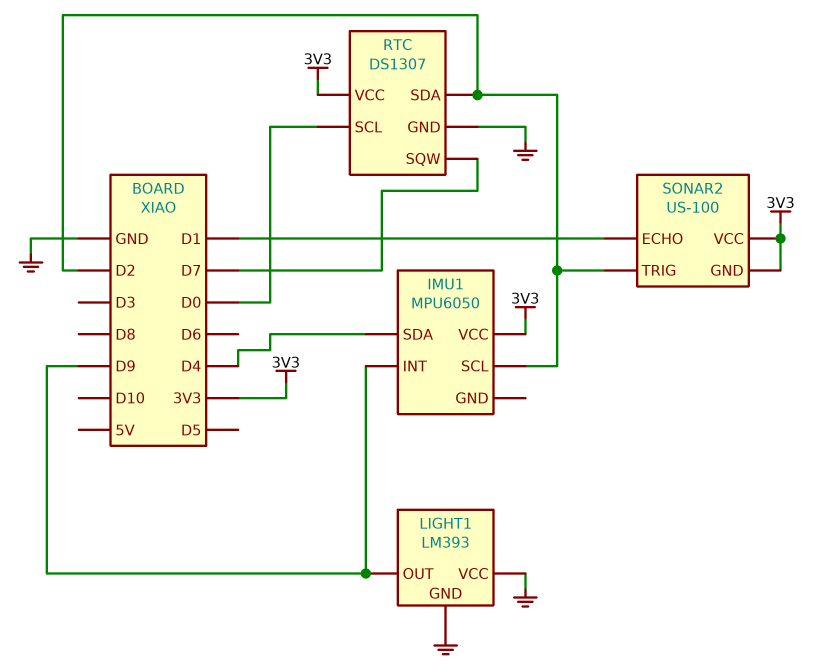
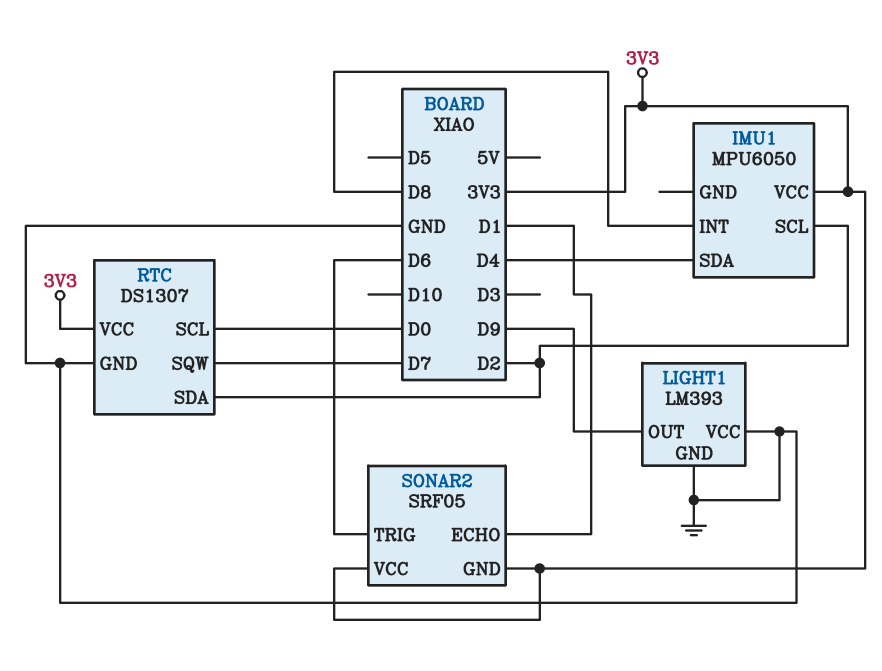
IMU1 pin INT: D9 -> D8
SONAR2: US-100 -> SRF05
SONAR2 pin TRIG: D2 -> D6

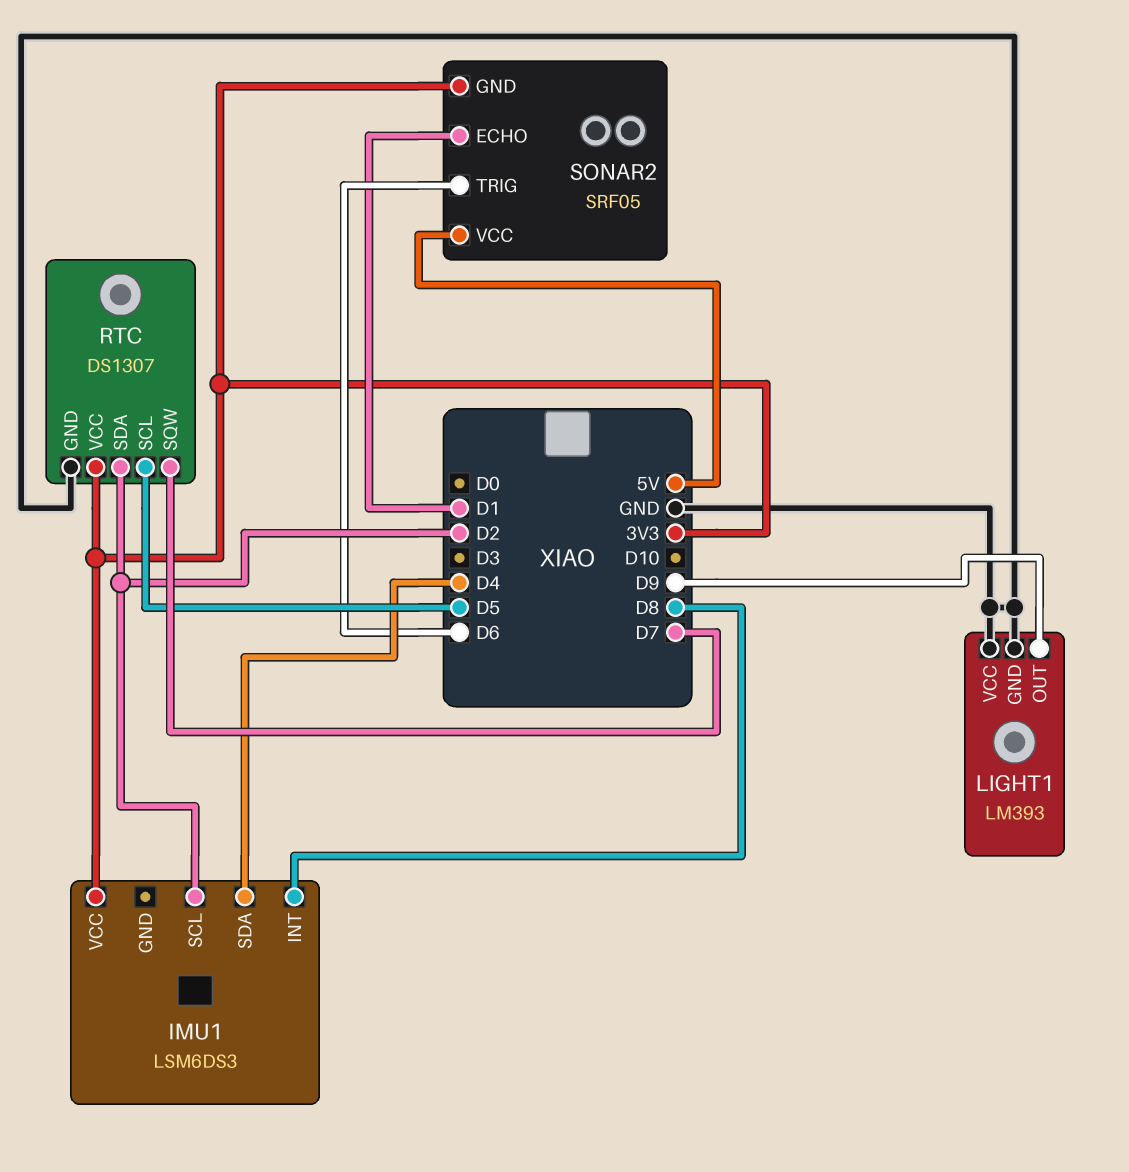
IMU1: MPU6050 -> LSM6DS3
RTC pin SCL: D0 -> D5
SONAR2 pin VCC: 3V3 -> 5V

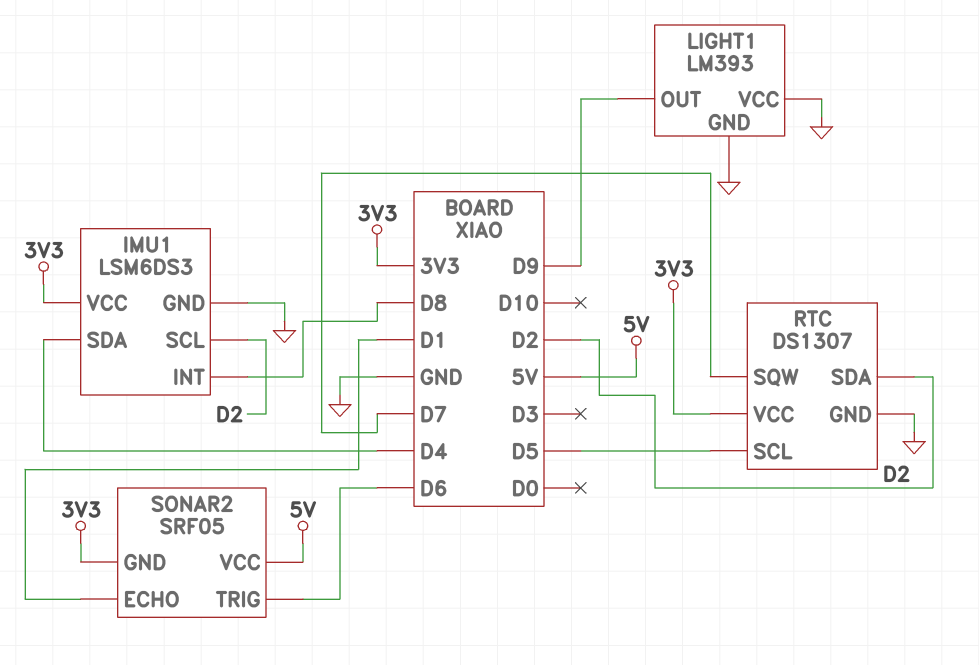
IMU1 pin GND: none -> GND

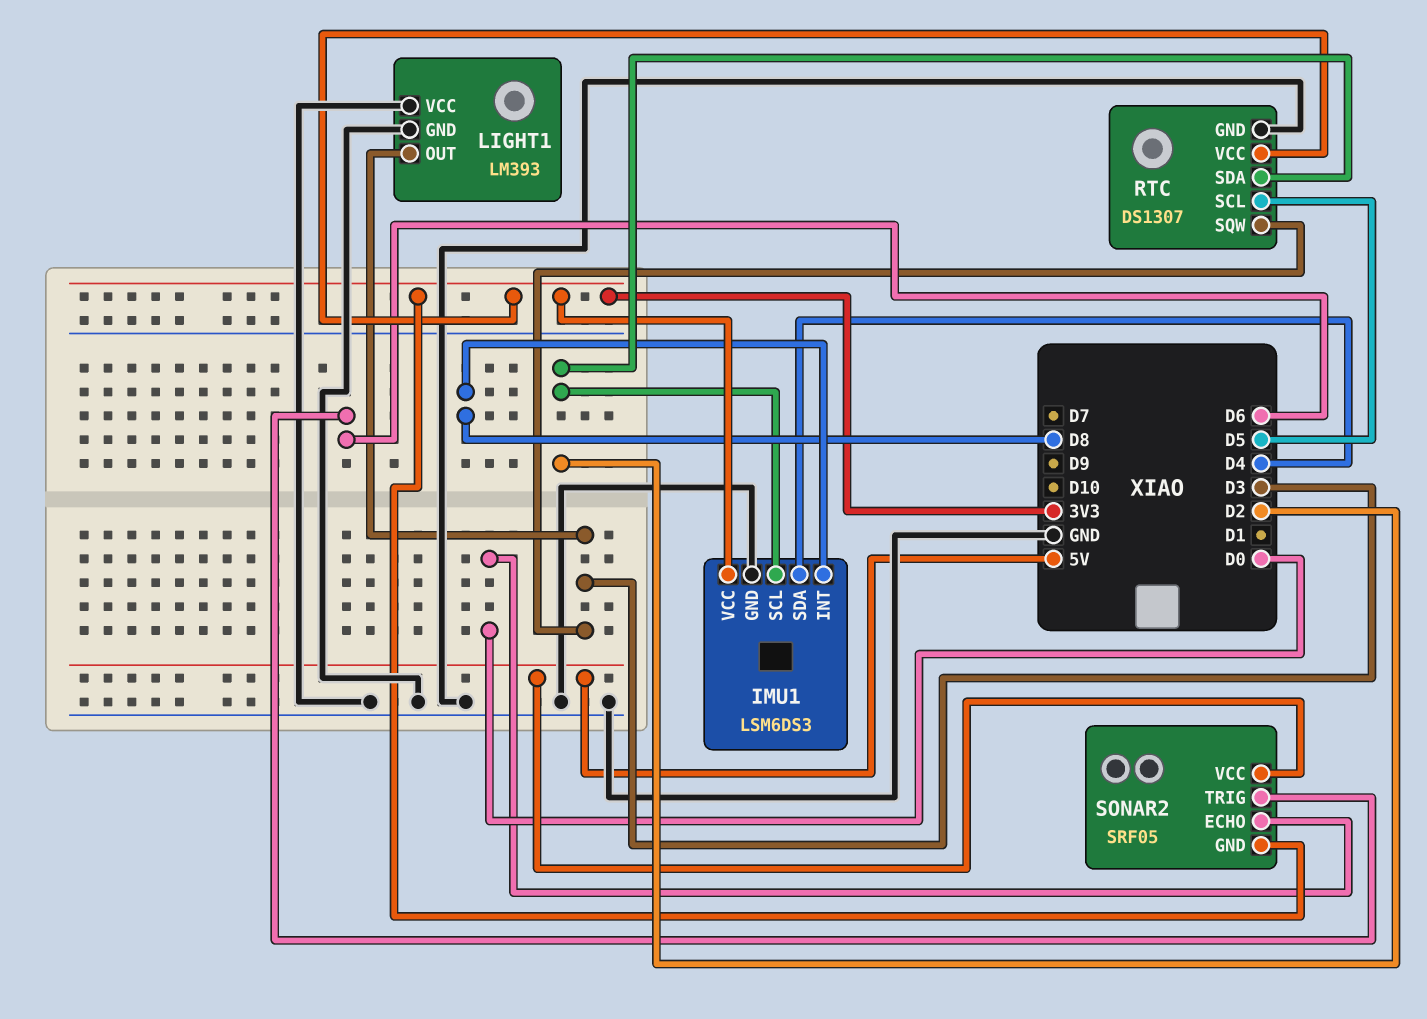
LIGHT1 pin OUT: D9 -> D3
RTC pin SQW: D7 -> D3
SONAR2 pin ECHO: D1 -> D0

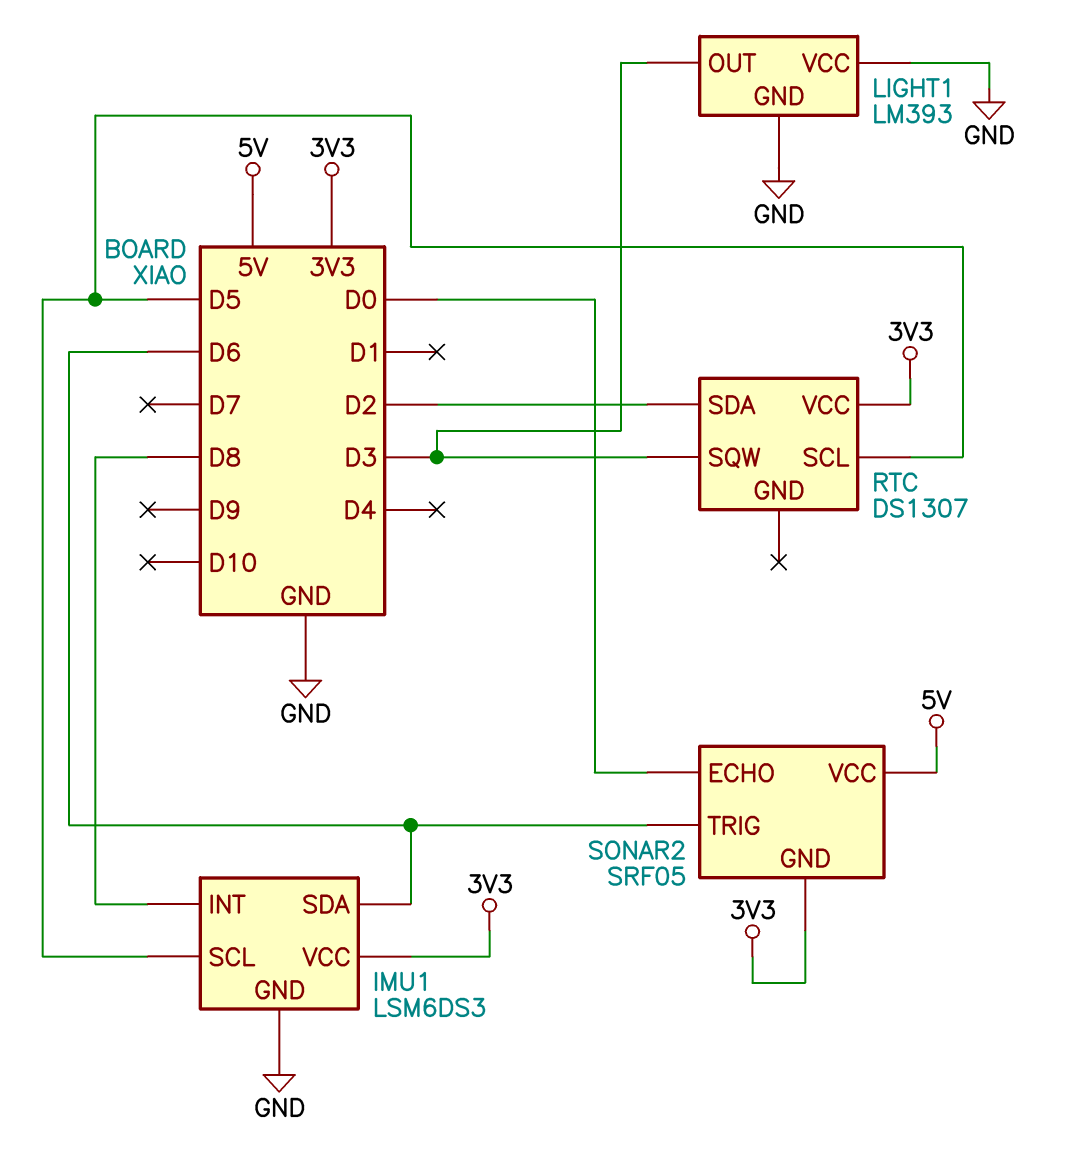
IMU1 pin SCL: D2 -> D5
IMU1 pin SDA: D4 -> D6
RTC pin GND: GND -> none

